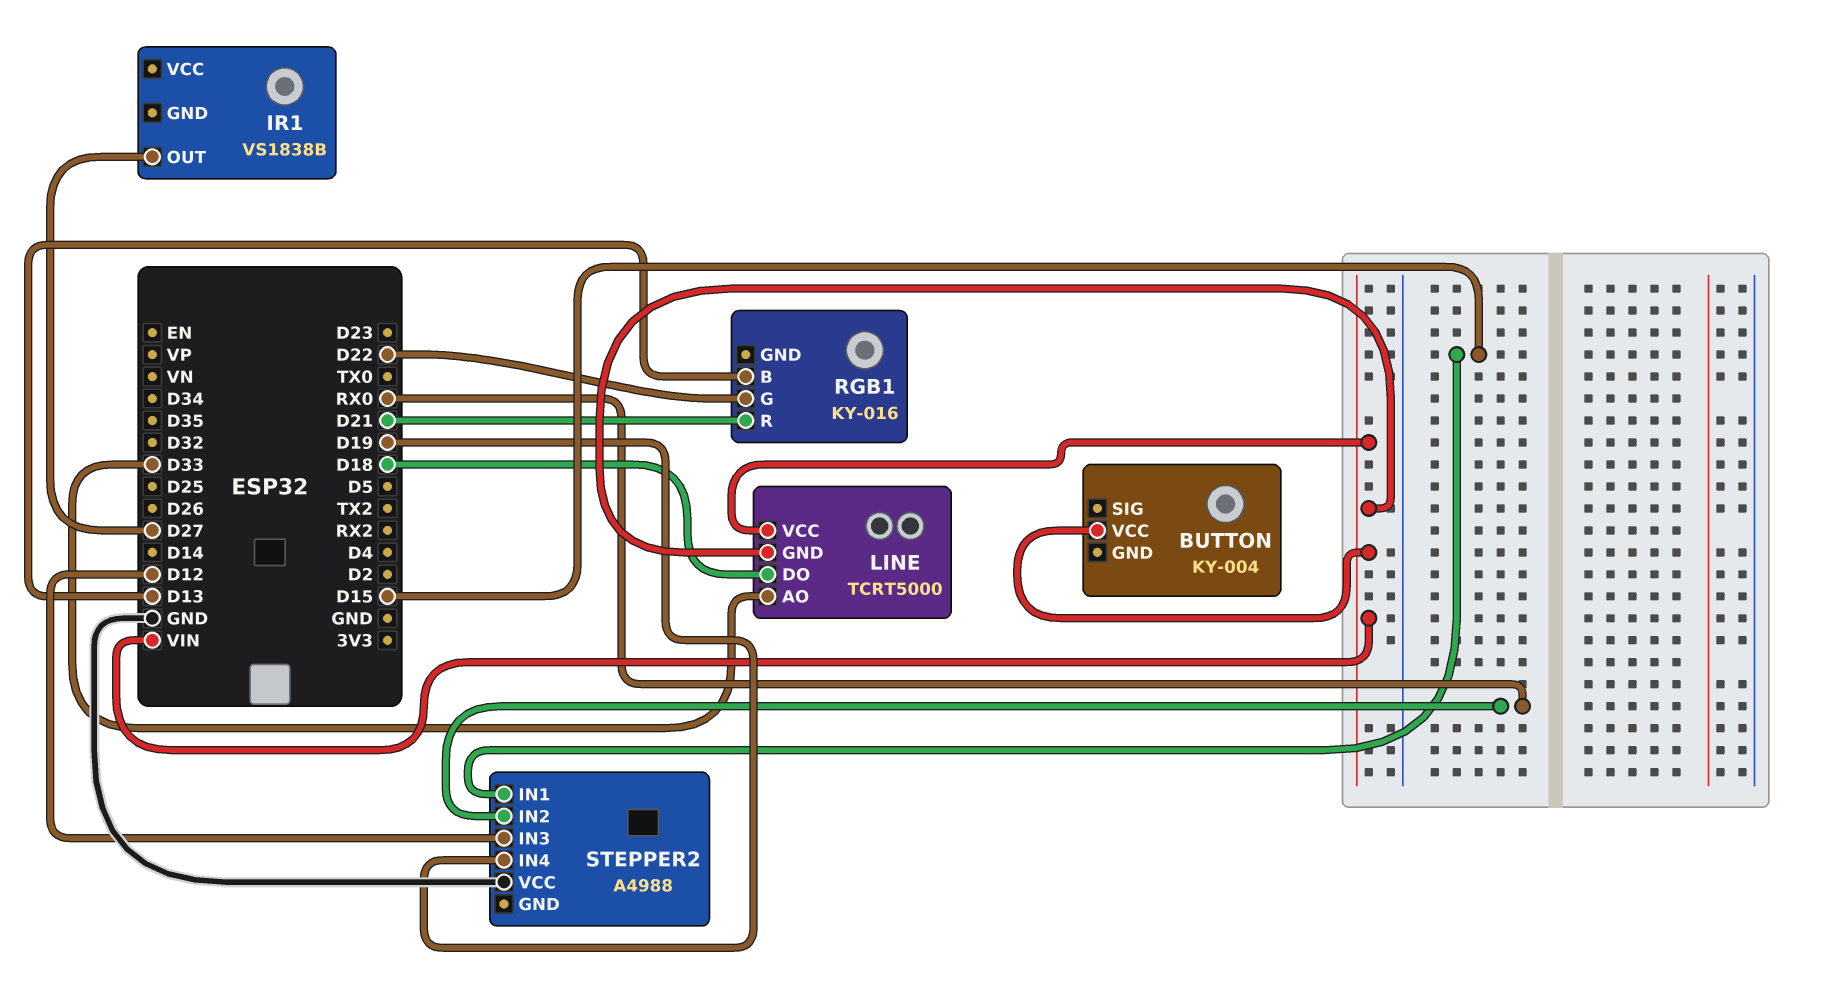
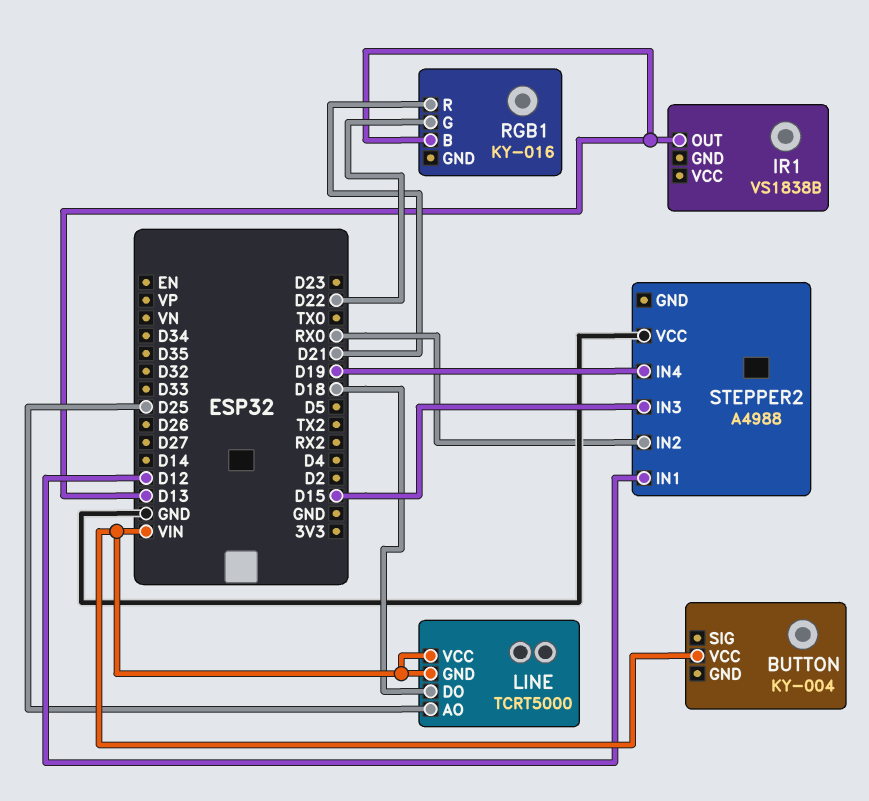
IR1 pin OUT: D27 -> D13
LINE pin AO: D33 -> D25
STEPPER2 pin IN1: D15 -> D12
STEPPER2 pin IN3: D12 -> D15

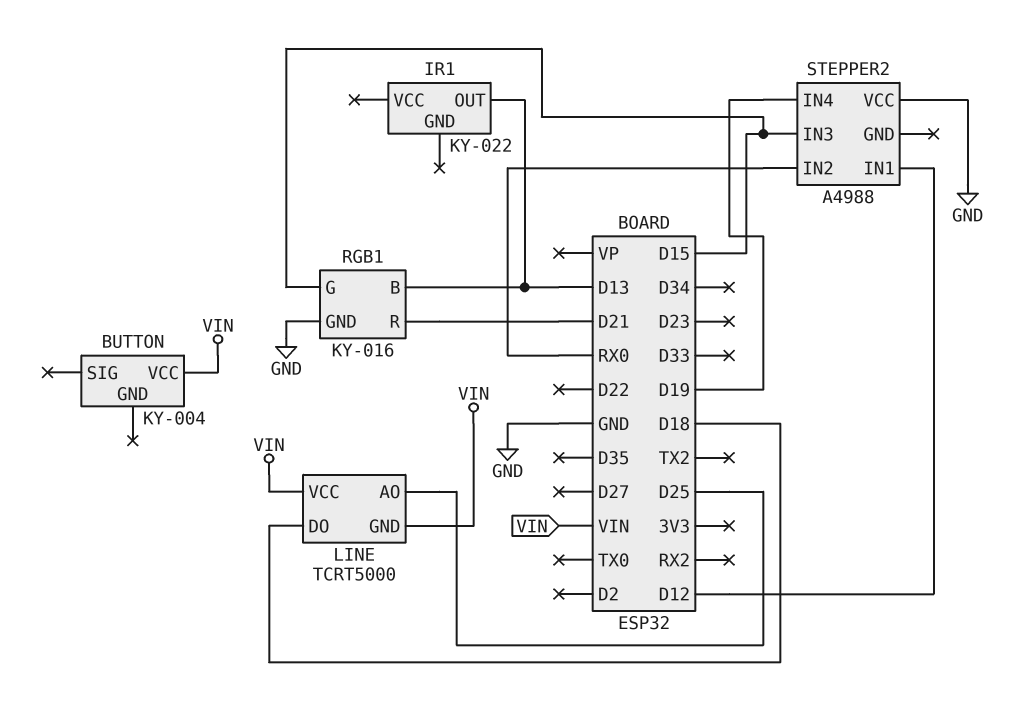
IR1: VS1838B -> KY-022
RGB1 pin G: D22 -> D15
RGB1 pin GND: none -> GND

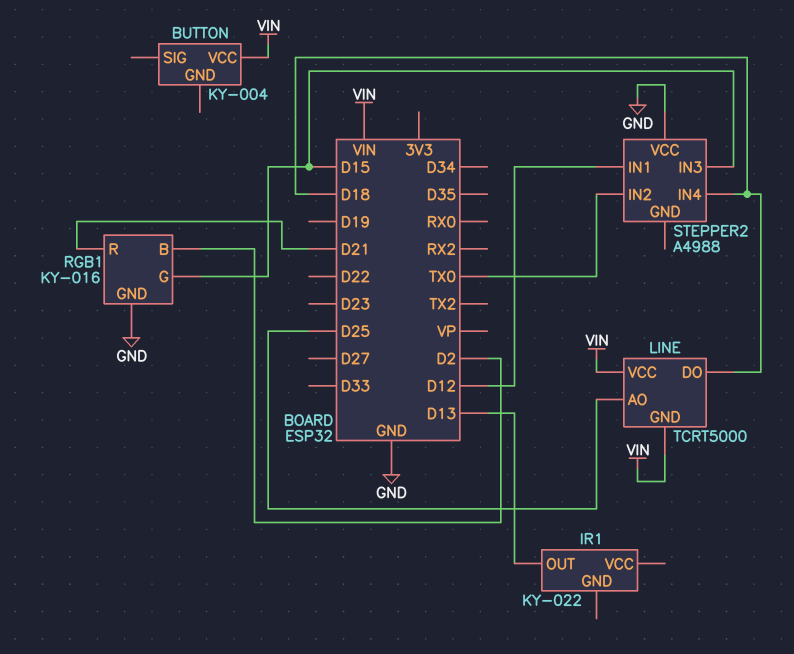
RGB1 pin B: D13 -> D2
STEPPER2 pin IN2: RX0 -> TX0
STEPPER2 pin IN4: D19 -> D18

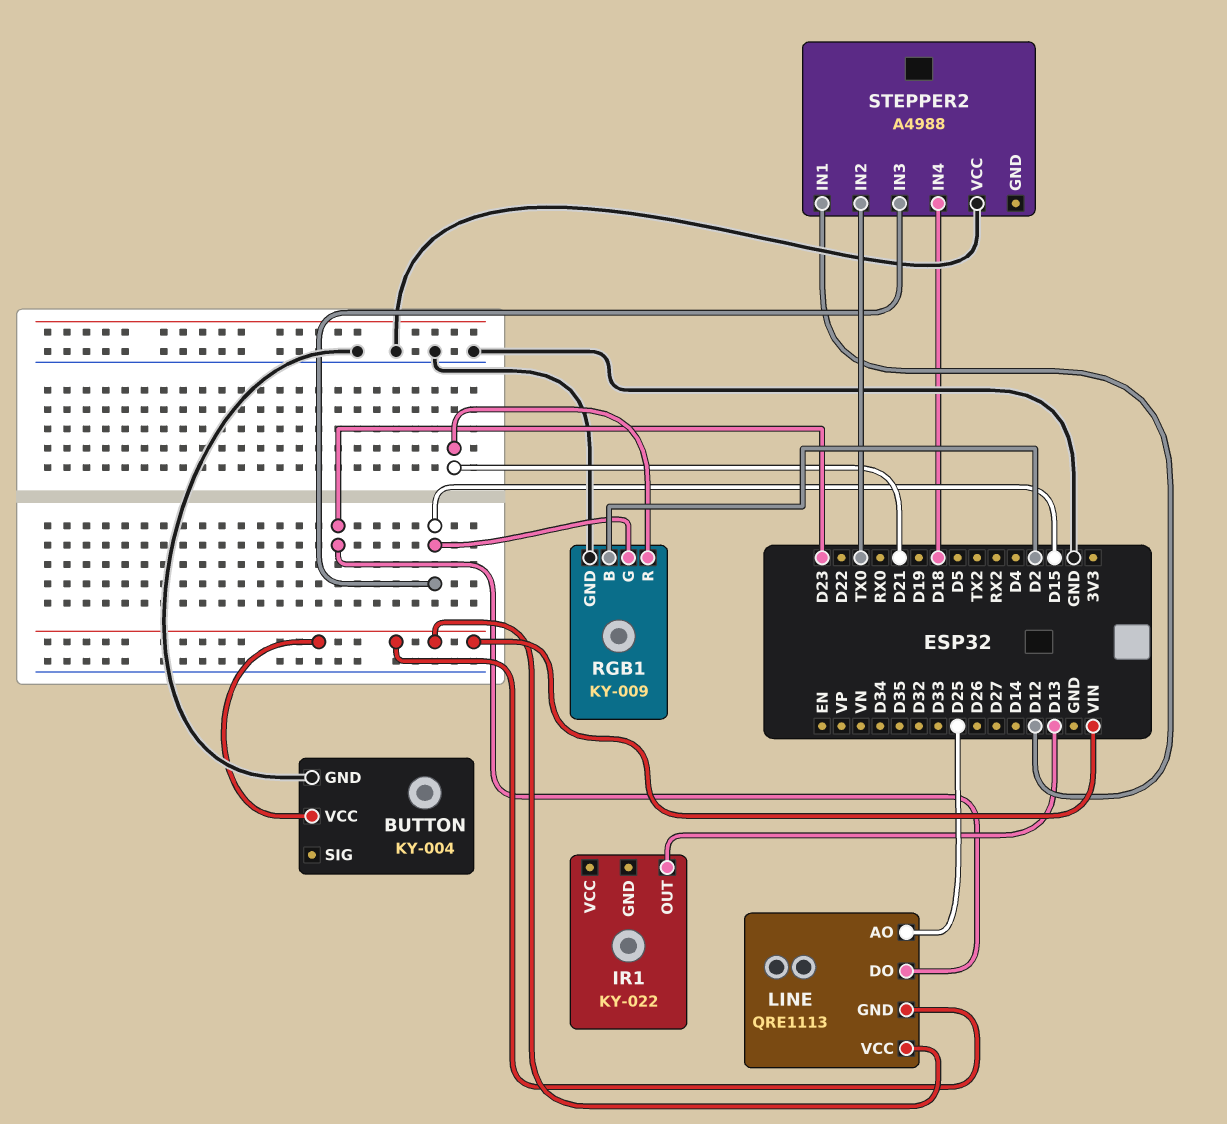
BUTTON pin GND: none -> GND
LINE: TCRT5000 -> QRE1113
LINE pin DO: D18 -> D23
RGB1: KY-016 -> KY-009

